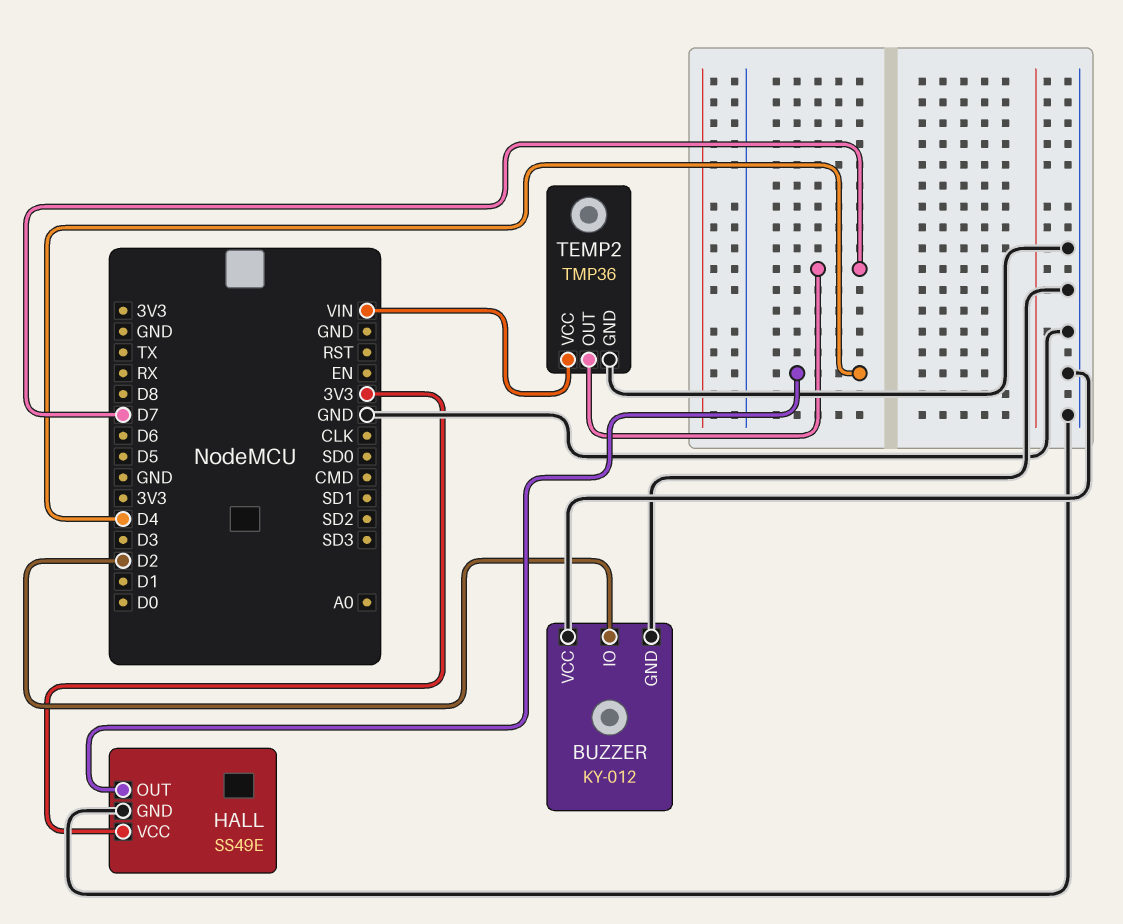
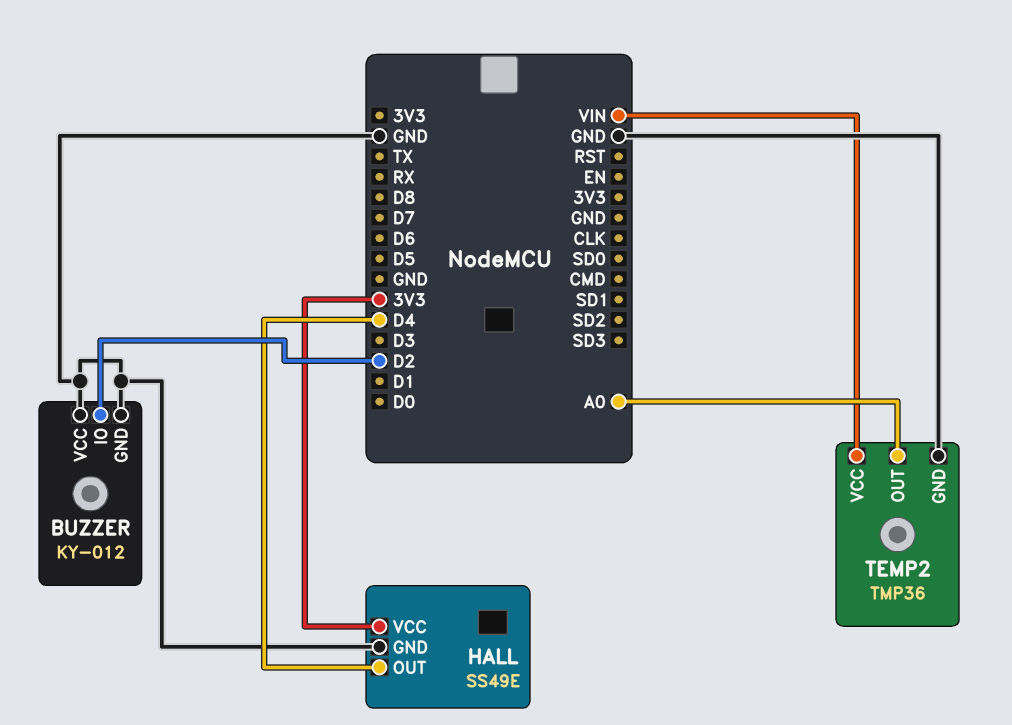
TEMP2 pin OUT: D7 -> A0

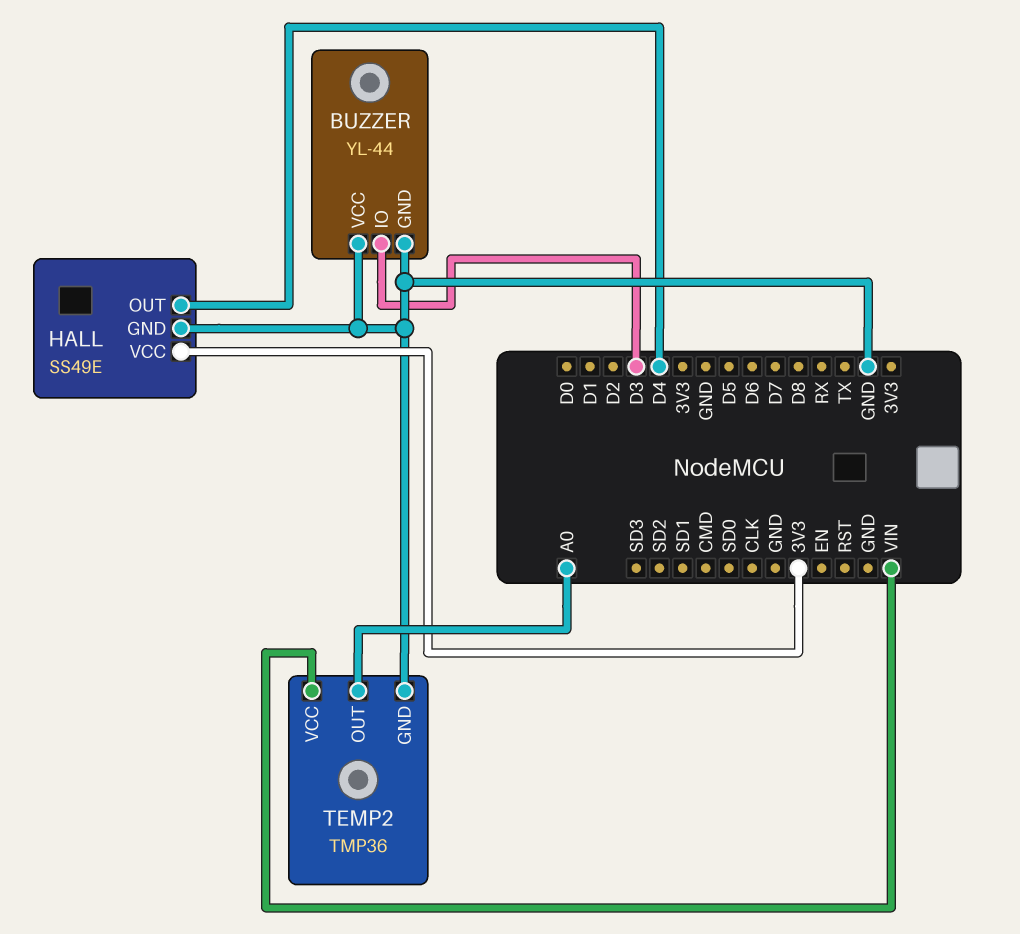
BUZZER: KY-012 -> YL-44
BUZZER pin IO: D2 -> D3

